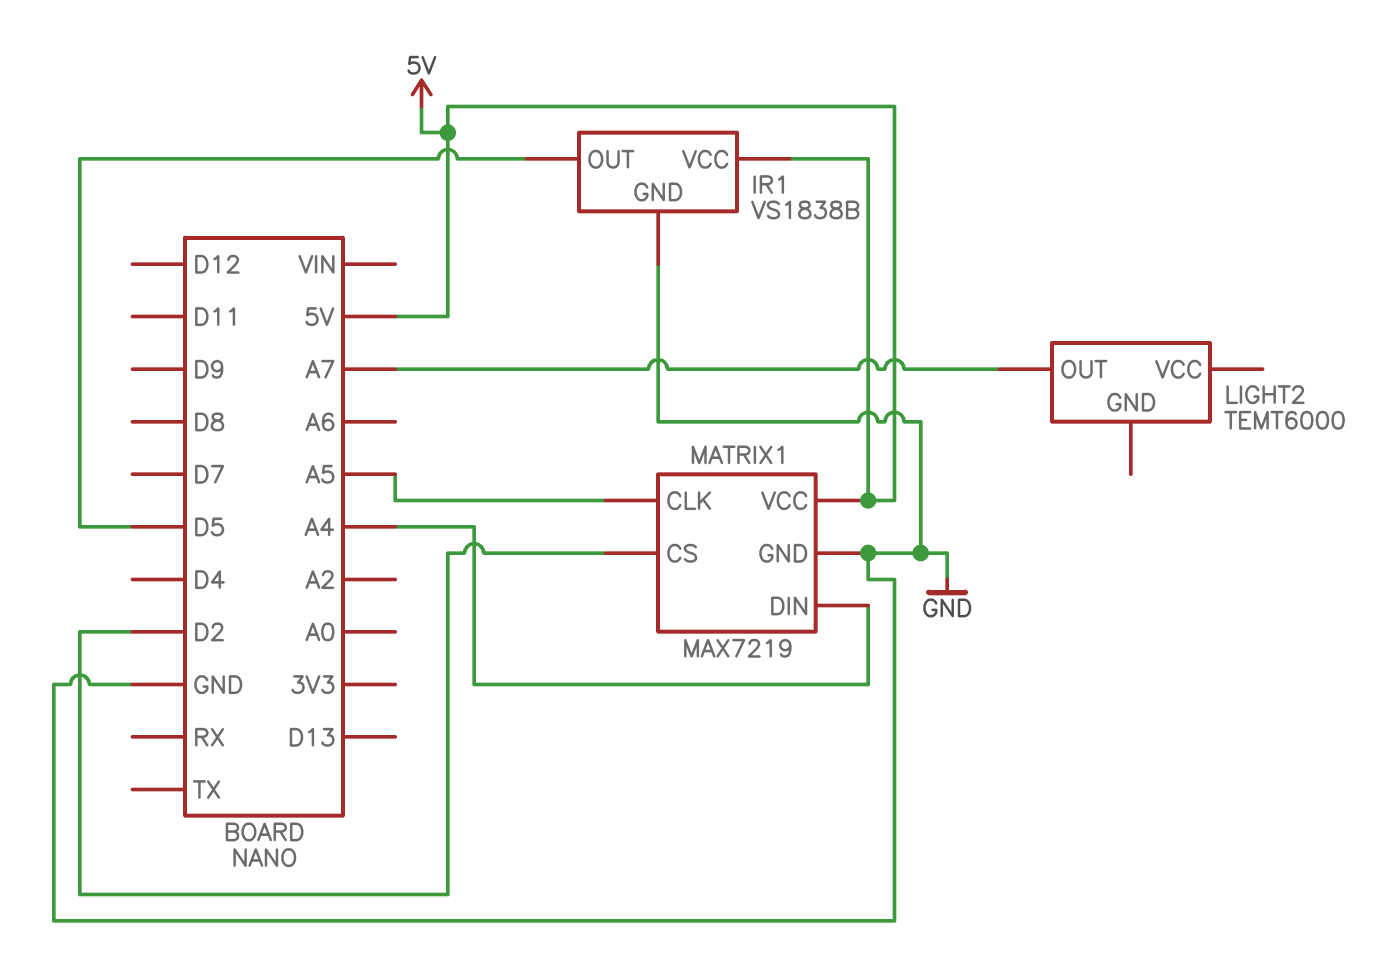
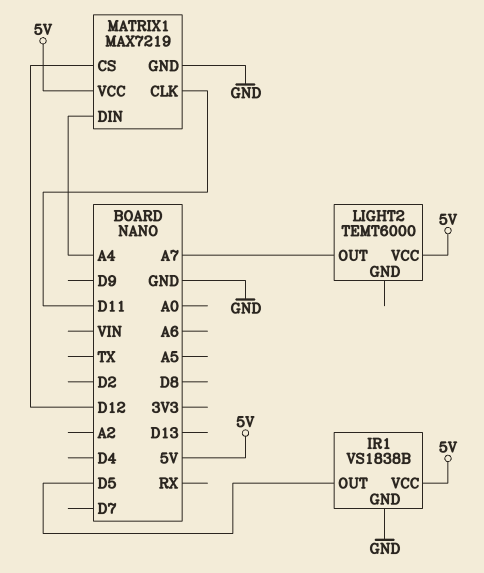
LIGHT2 pin VCC: none -> 5V
MATRIX1 pin CLK: A5 -> D11
MATRIX1 pin CS: D2 -> D12

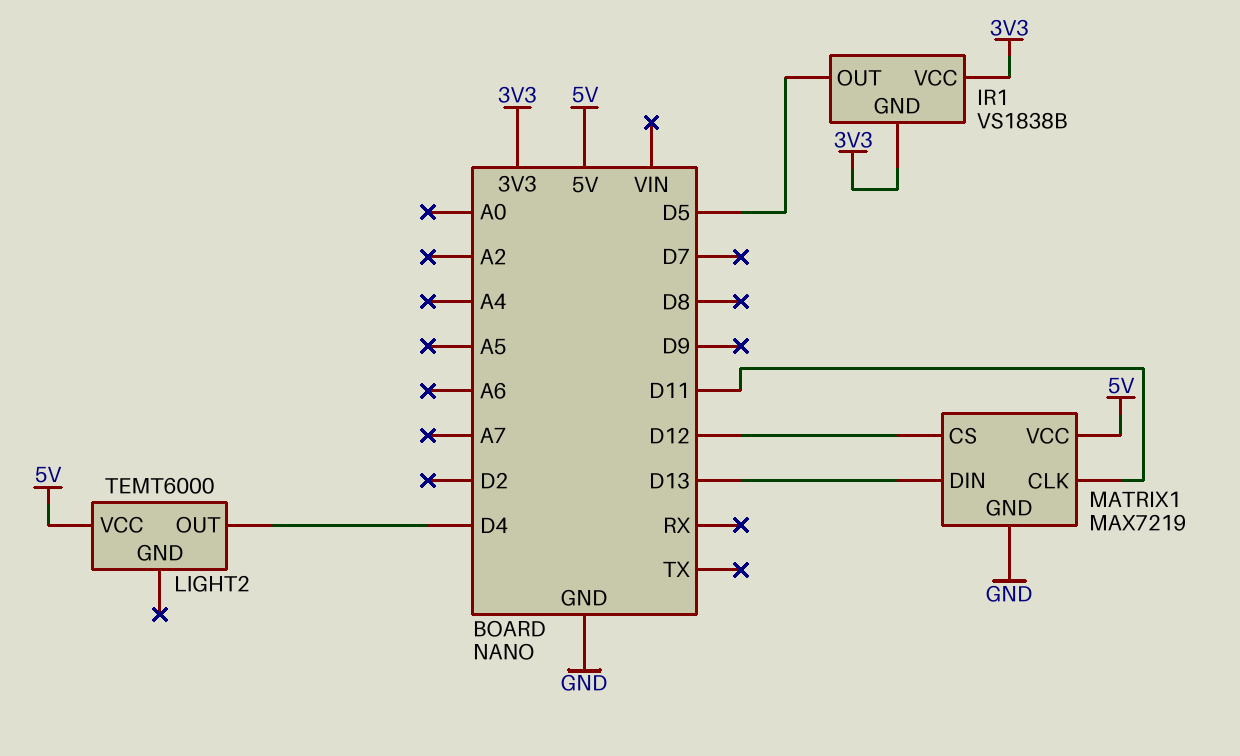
IR1 pin GND: GND -> 3V3
IR1 pin VCC: 5V -> 3V3
LIGHT2 pin OUT: A7 -> D4
MATRIX1 pin DIN: A4 -> D13

